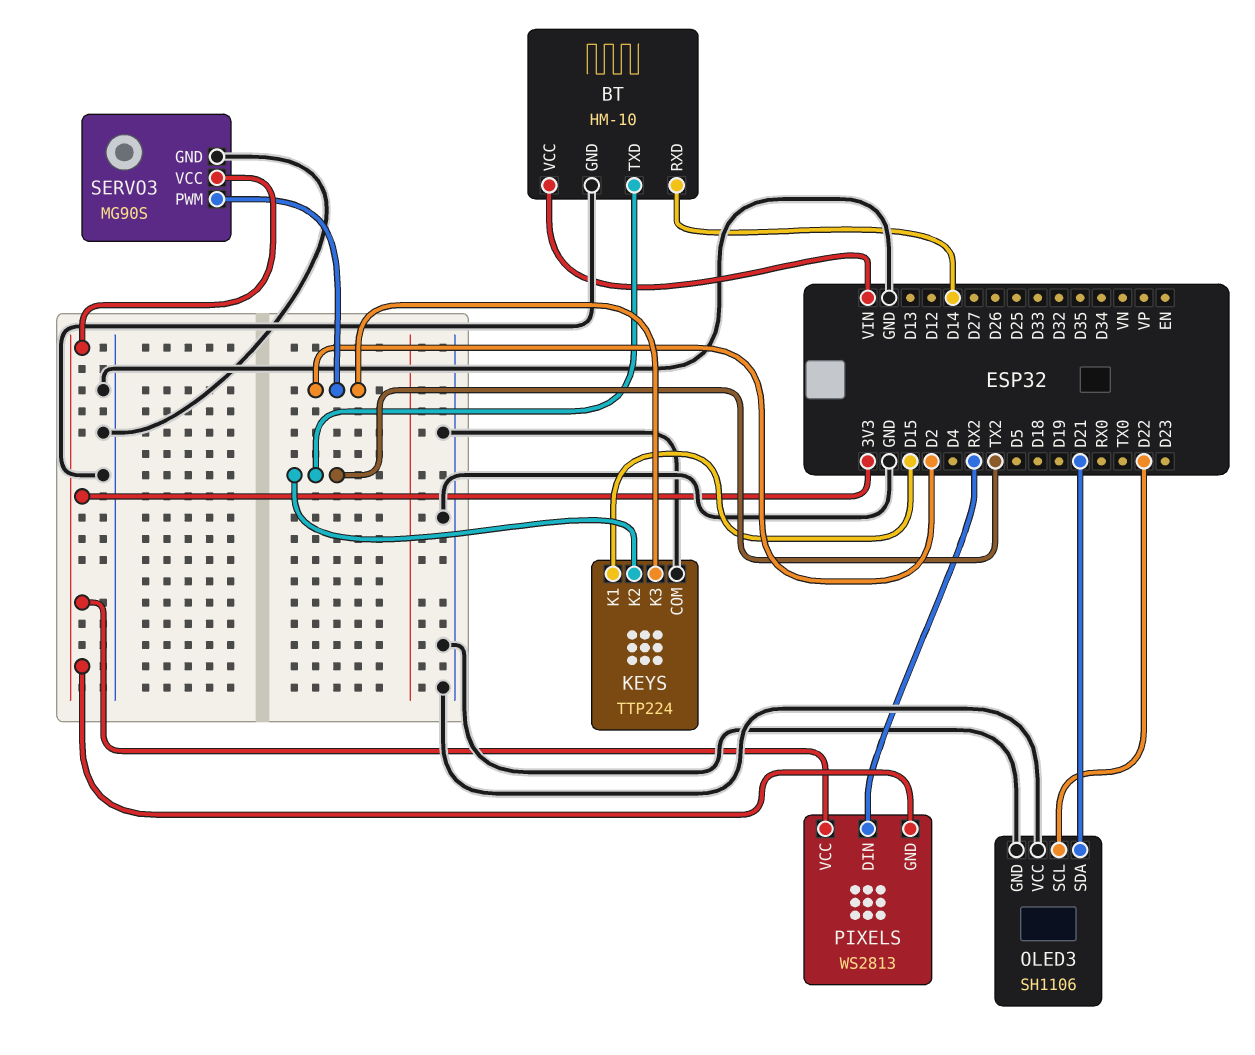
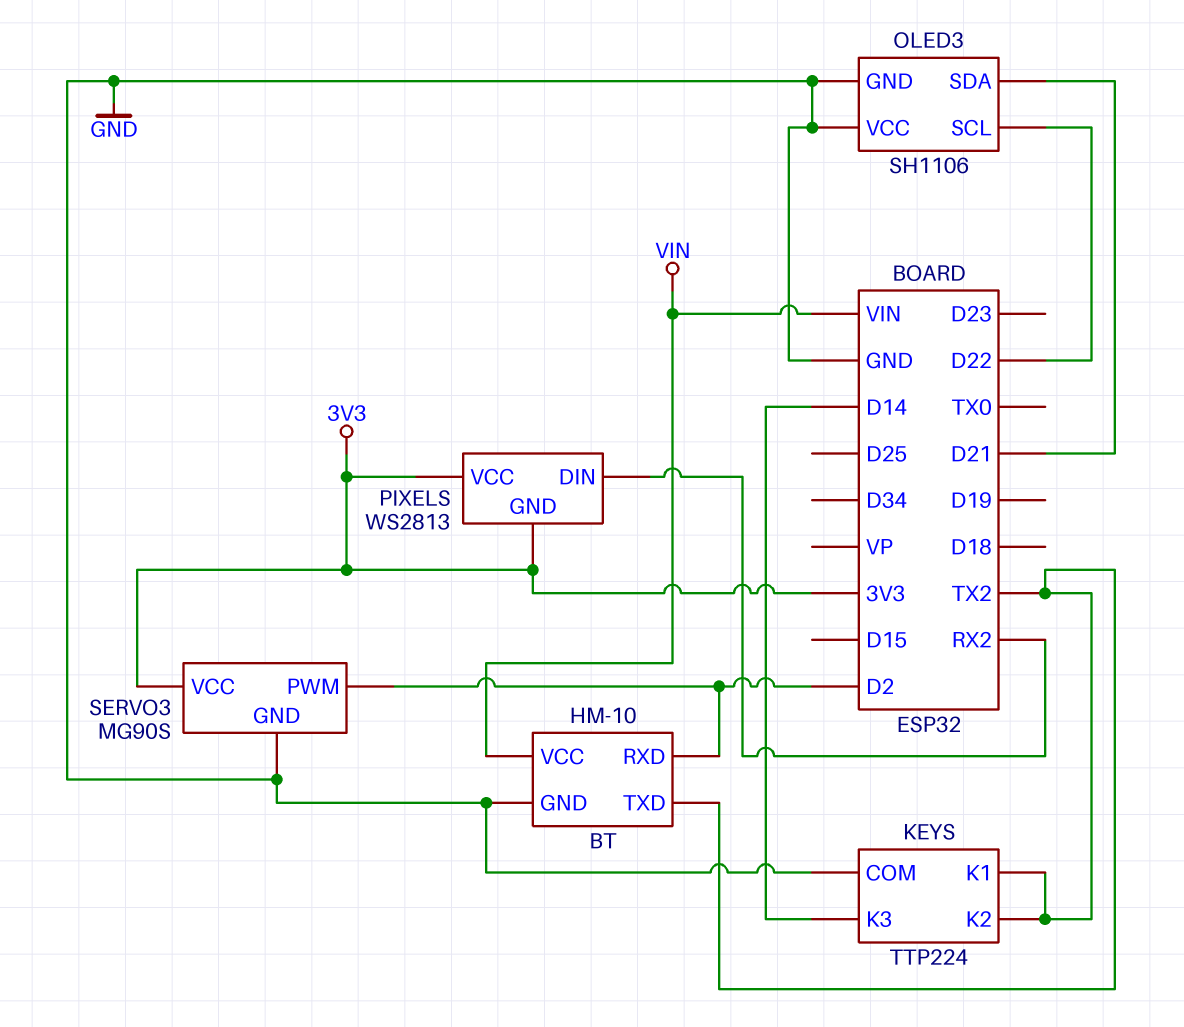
BT pin RXD: D14 -> D2
KEYS pin K1: D15 -> TX2
KEYS pin K3: D2 -> D14

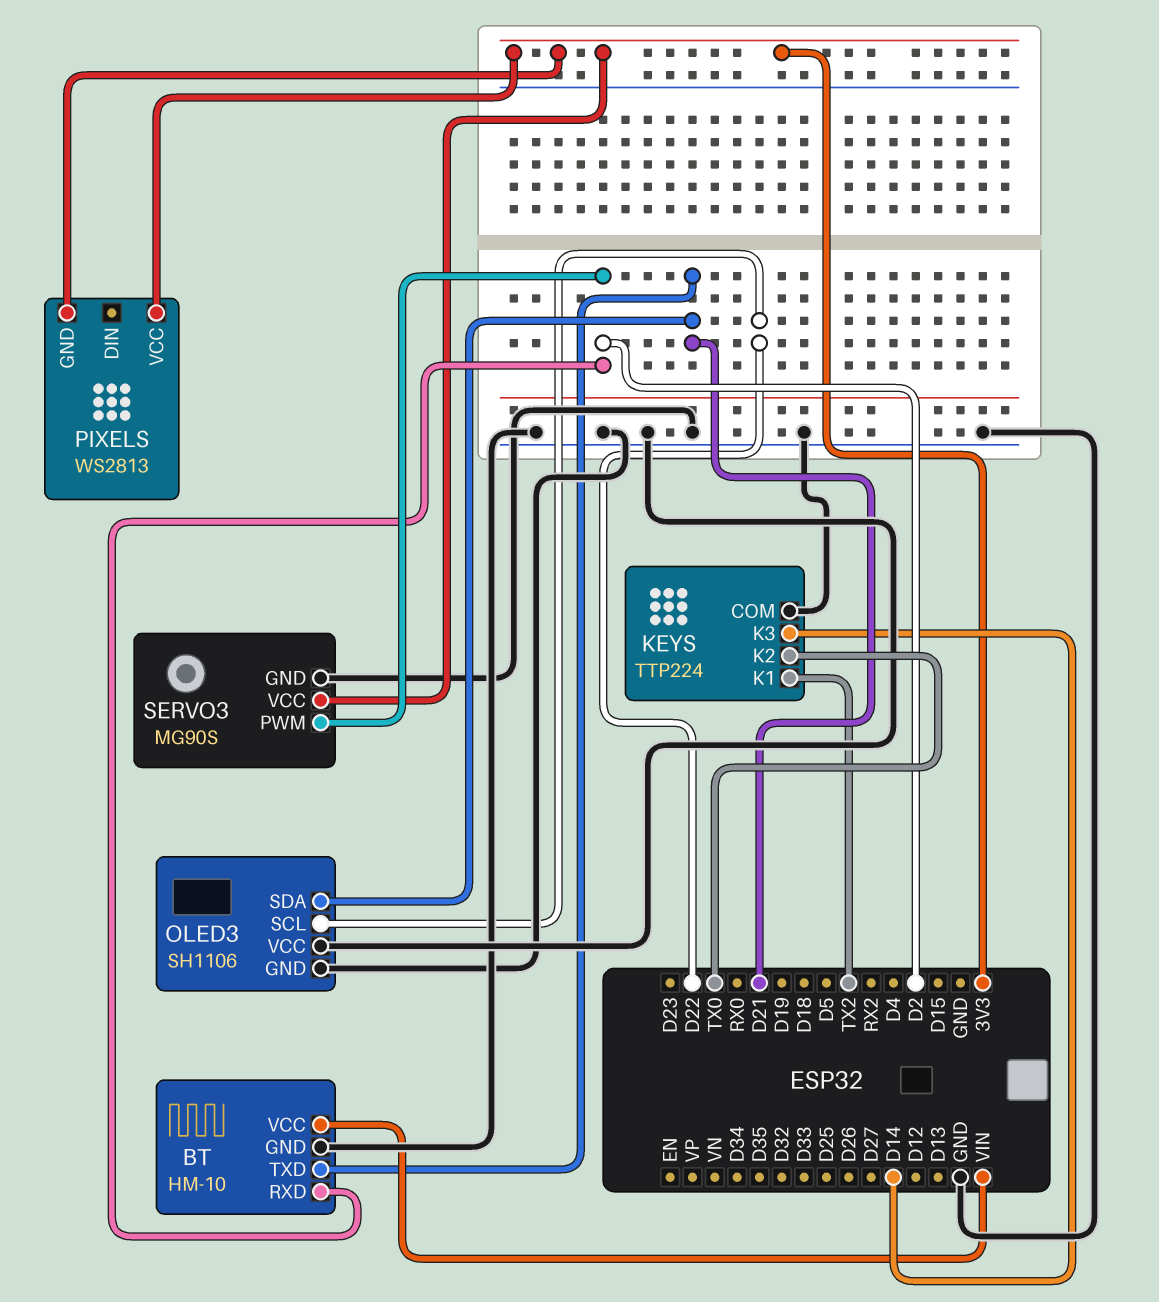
BT pin TXD: TX2 -> D21
KEYS pin K2: TX2 -> TX0
PIXELS pin DIN: RX2 -> none

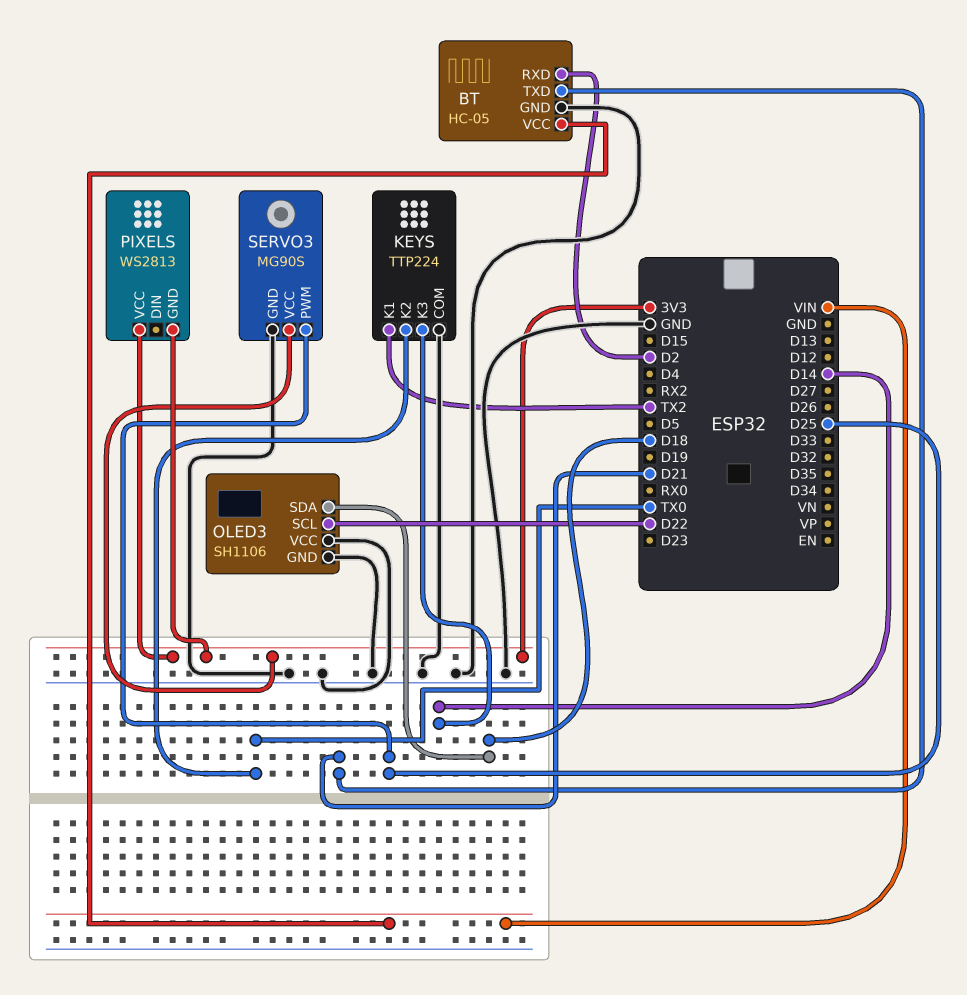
BT: HM-10 -> HC-05
OLED3 pin SDA: D21 -> D18
SERVO3 pin PWM: D2 -> D25

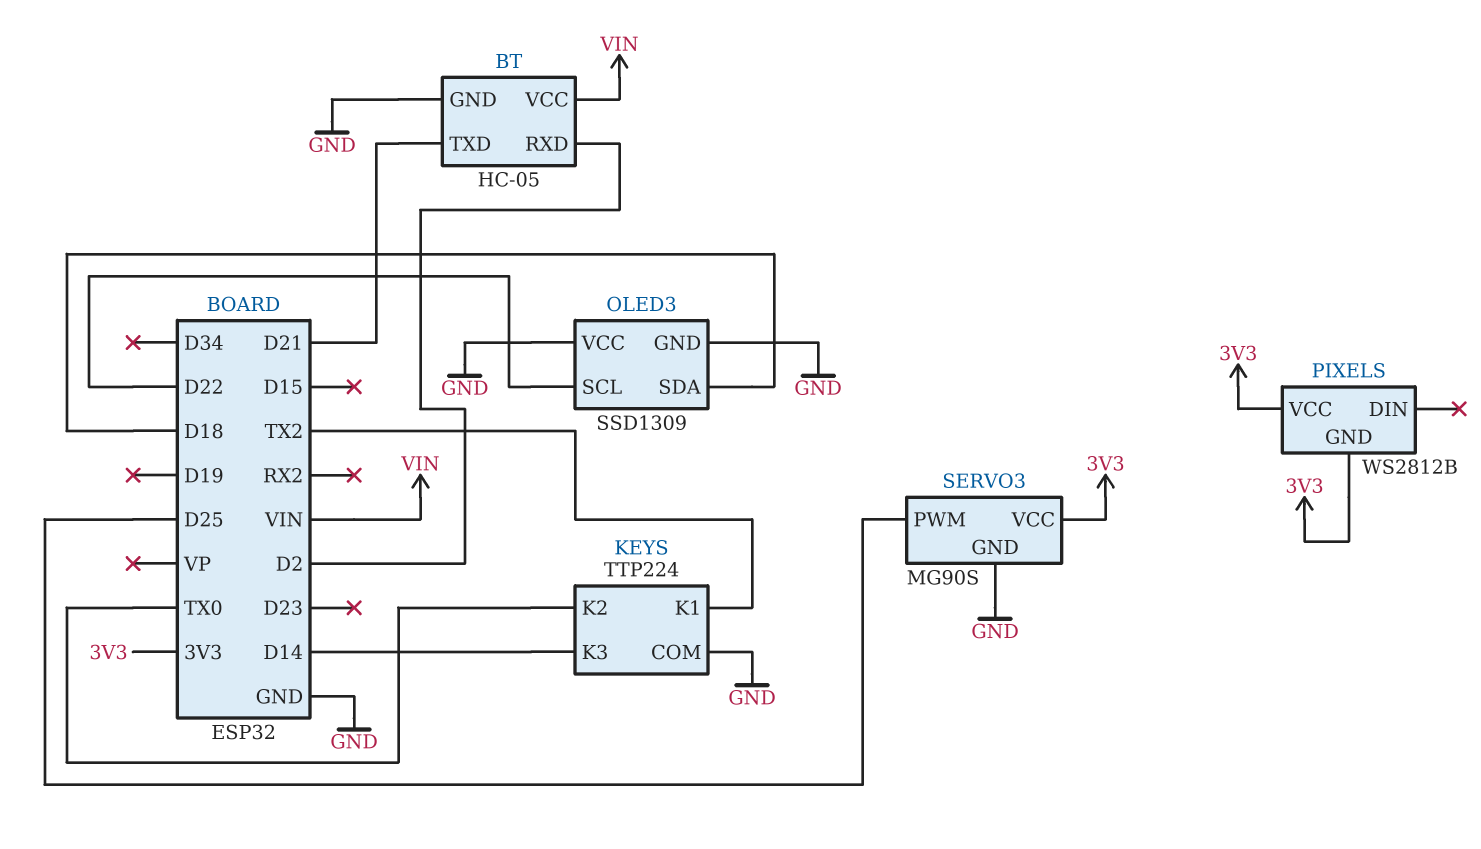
OLED3: SH1106 -> SSD1309
PIXELS: WS2813 -> WS2812B

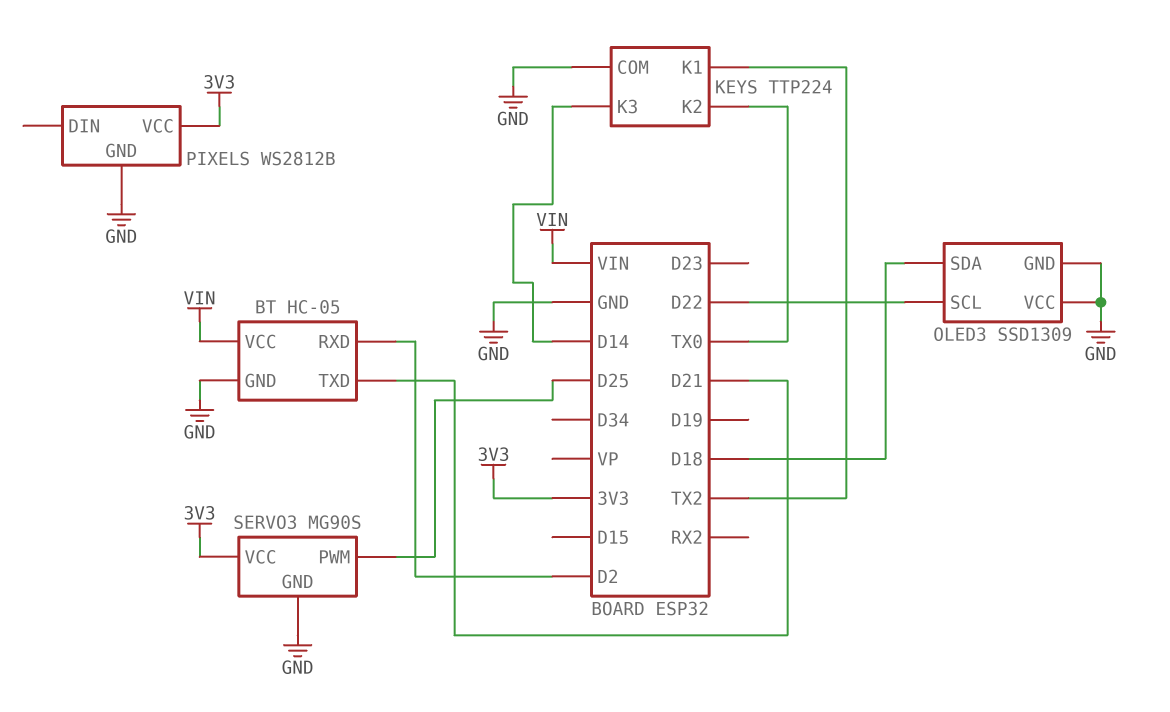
PIXELS pin GND: 3V3 -> GND

